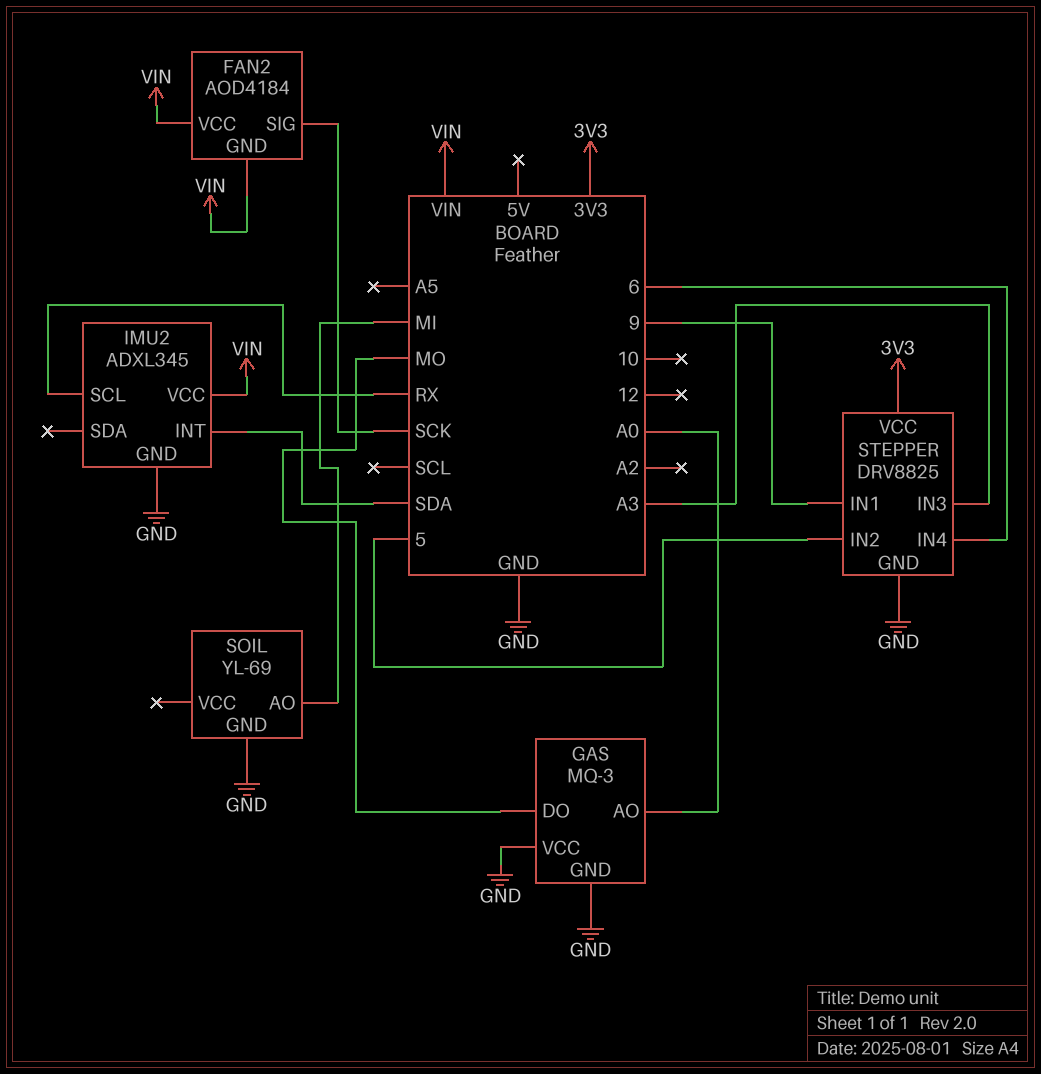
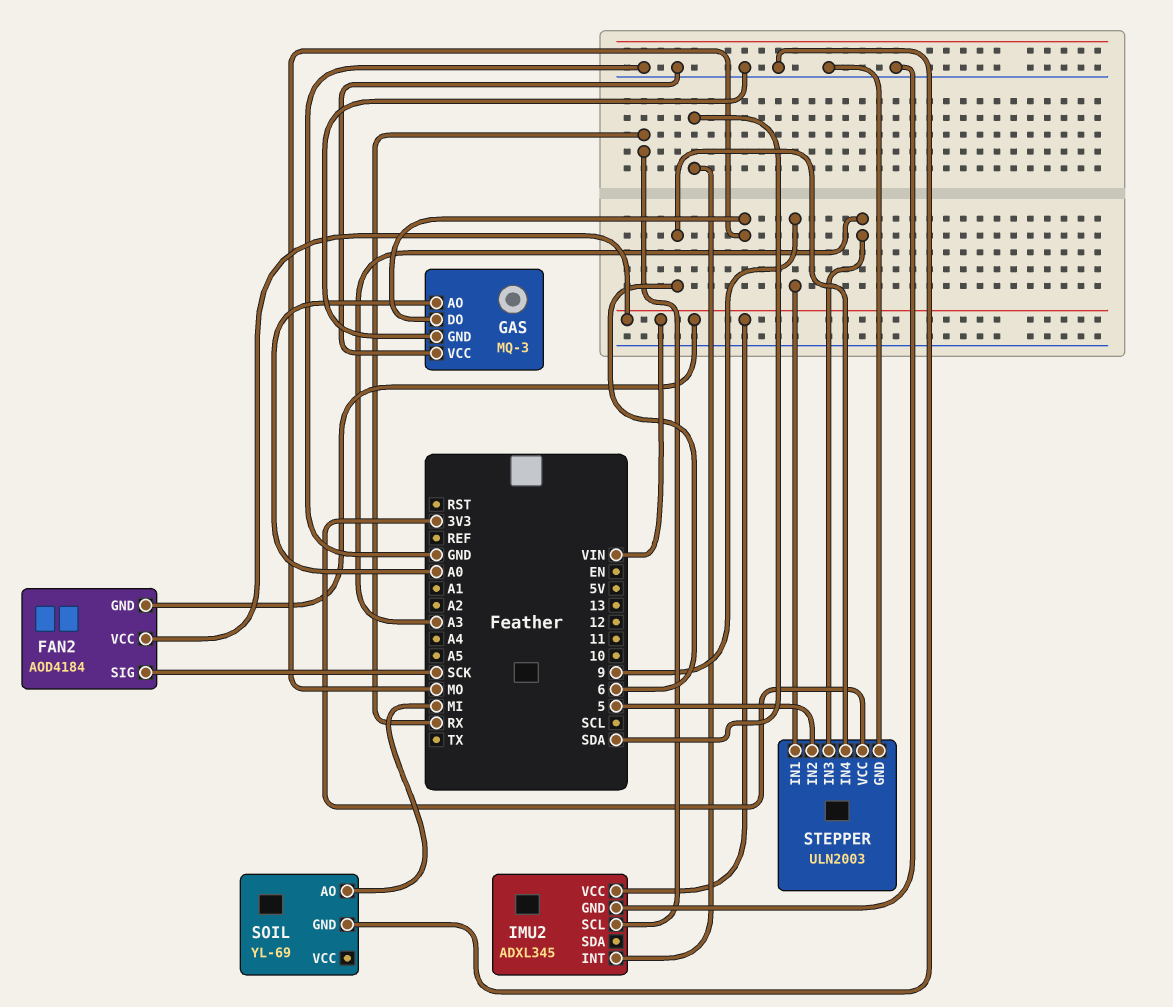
STEPPER: DRV8825 -> ULN2003

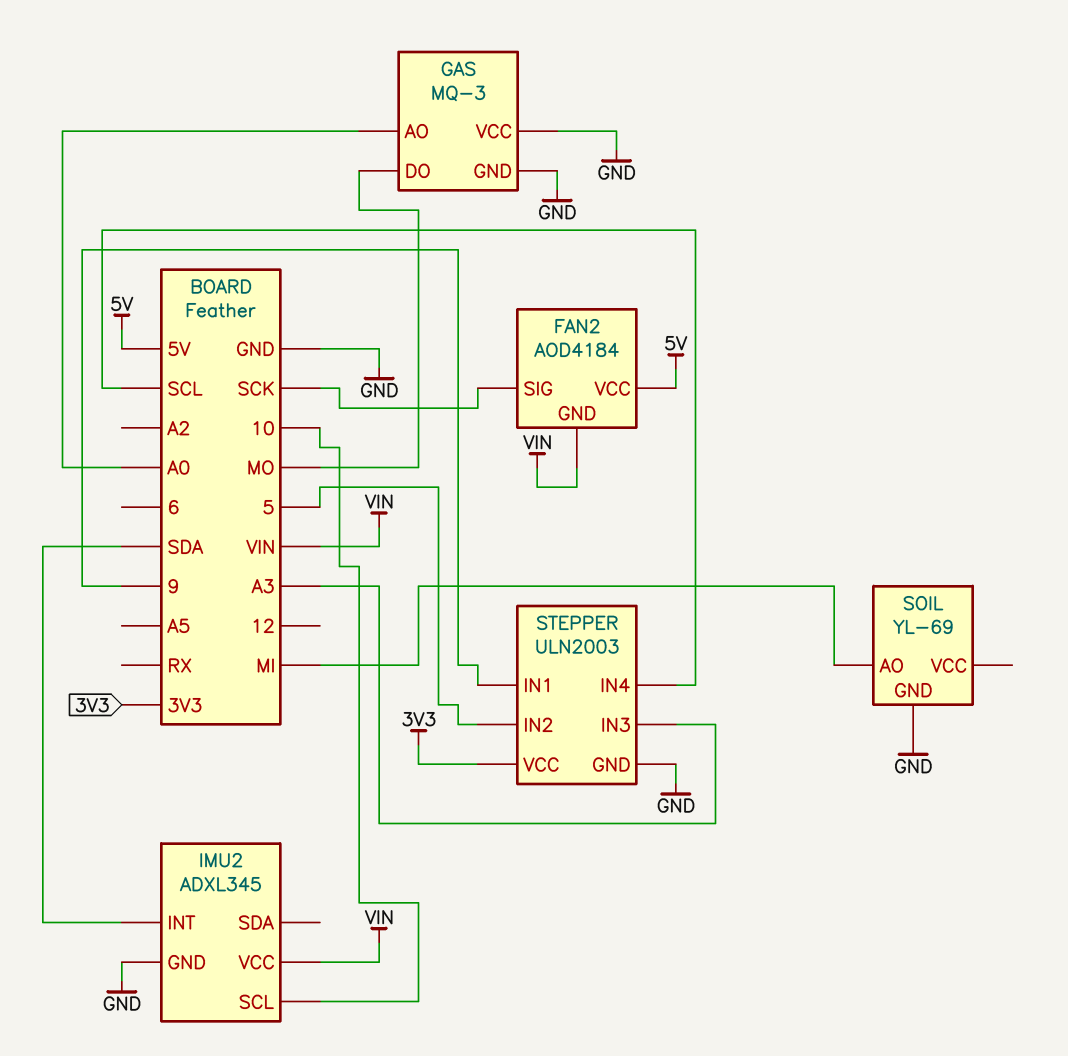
FAN2 pin VCC: VIN -> 5V
IMU2 pin SCL: RX -> 10
STEPPER pin IN4: 6 -> SCL

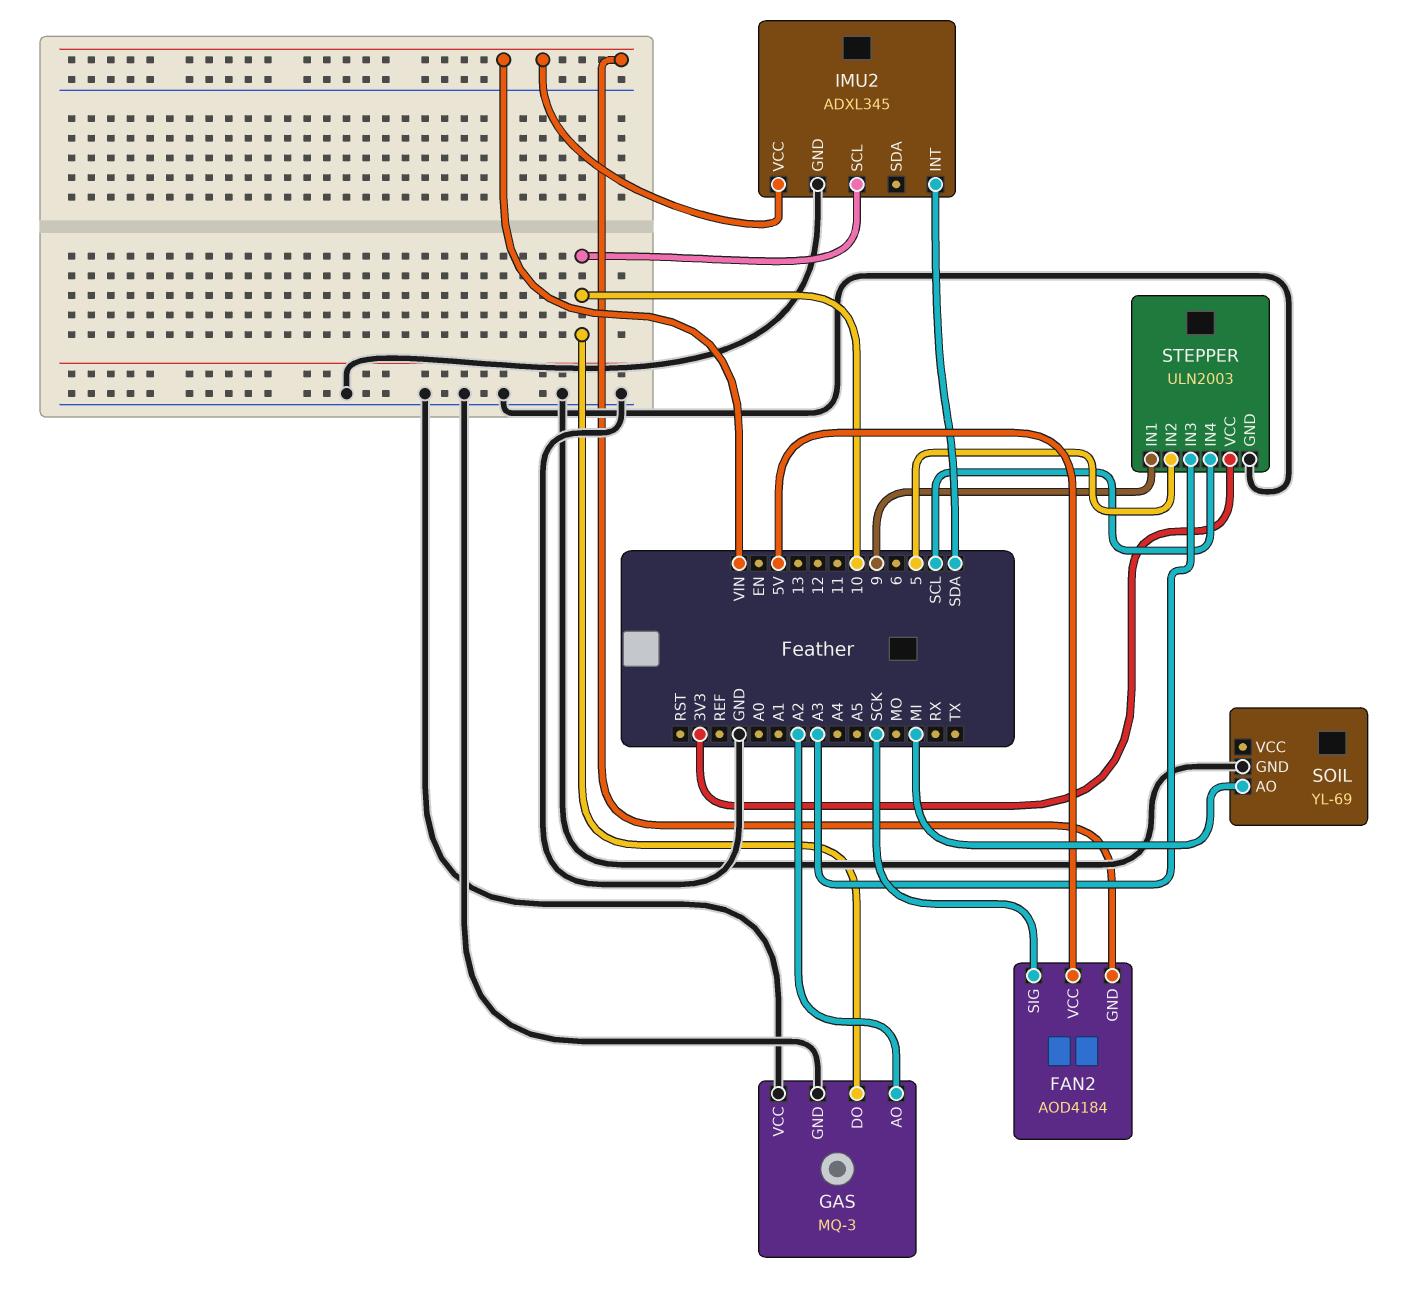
GAS pin AO: A0 -> A2
GAS pin DO: MO -> 10

